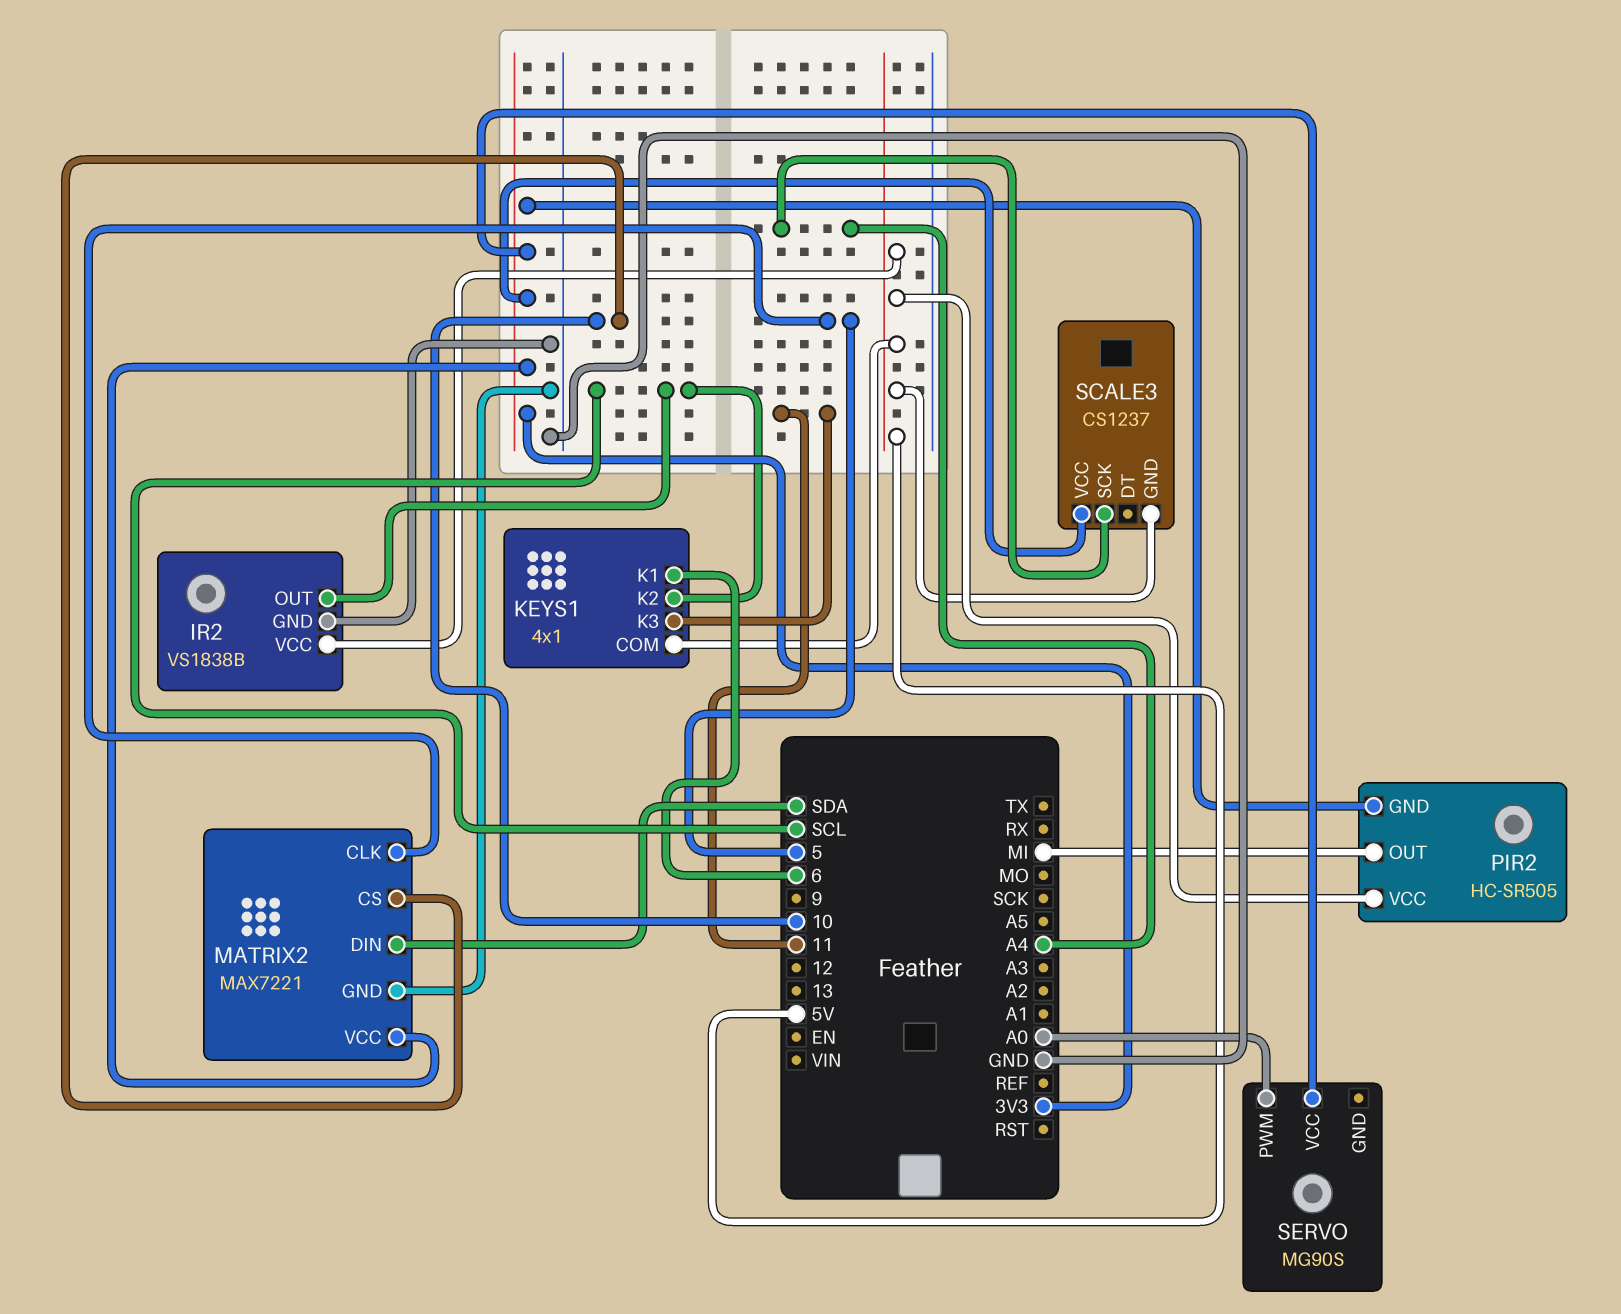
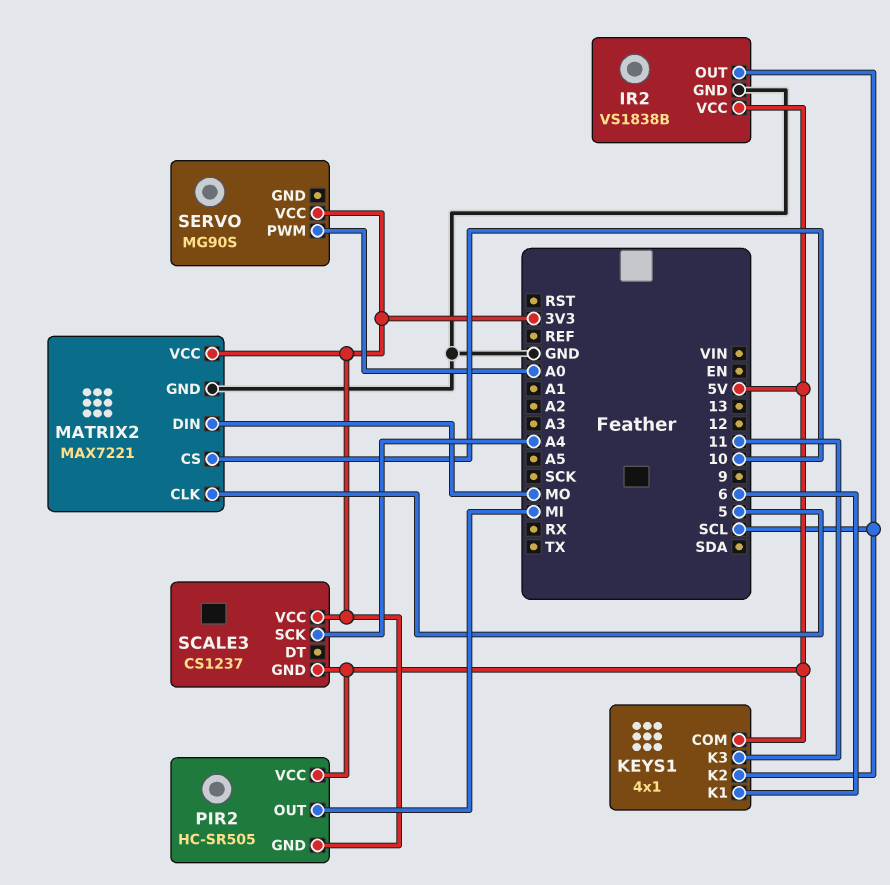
MATRIX2 pin DIN: SDA -> MO

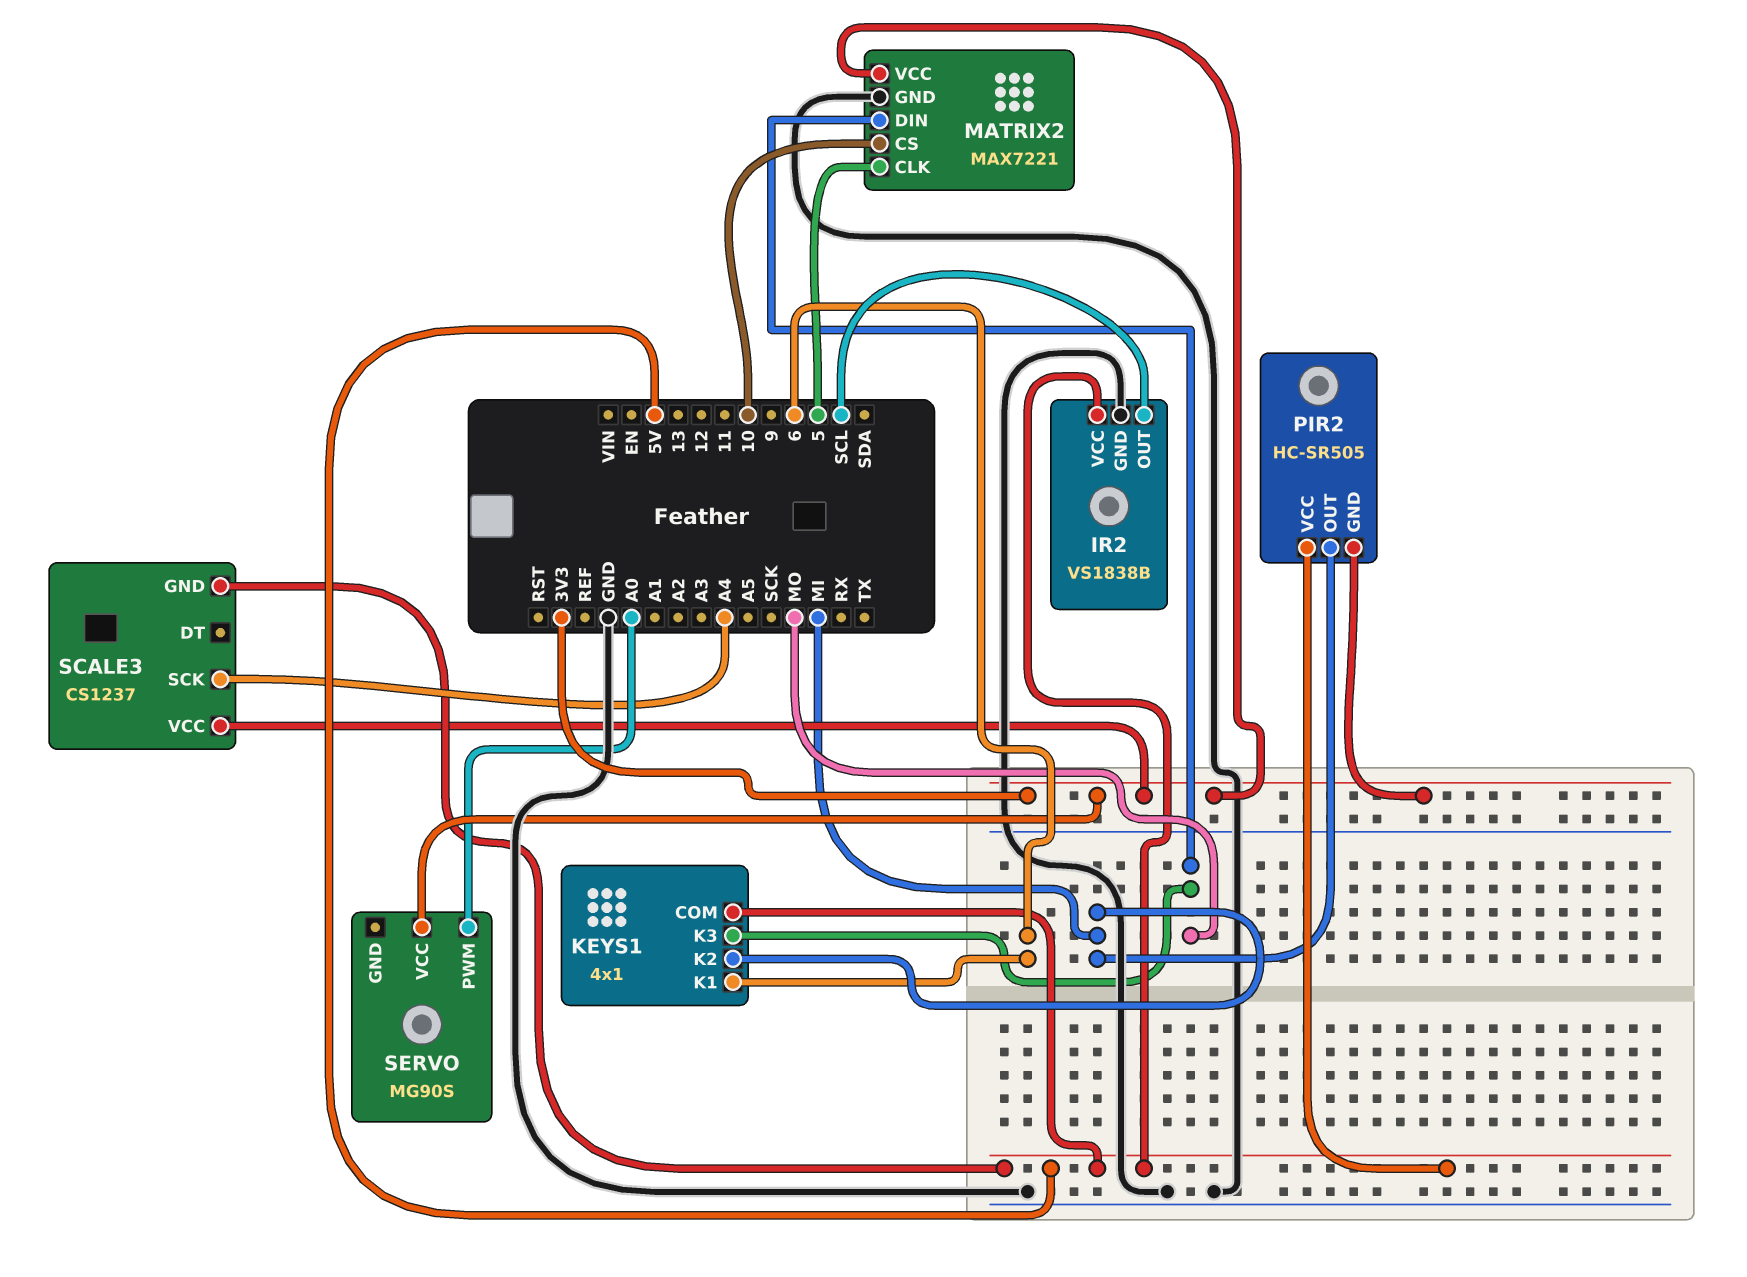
KEYS1 pin K2: SCL -> MI
KEYS1 pin K3: 11 -> MO

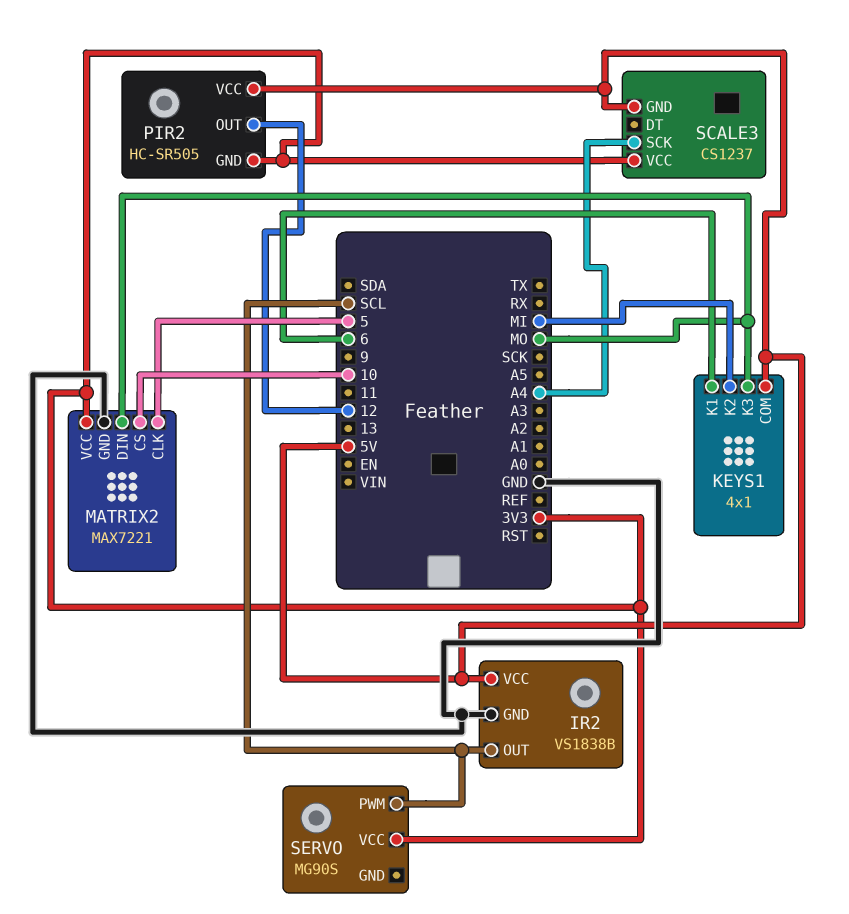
PIR2 pin OUT: MI -> 12
SERVO pin PWM: A0 -> SCL

